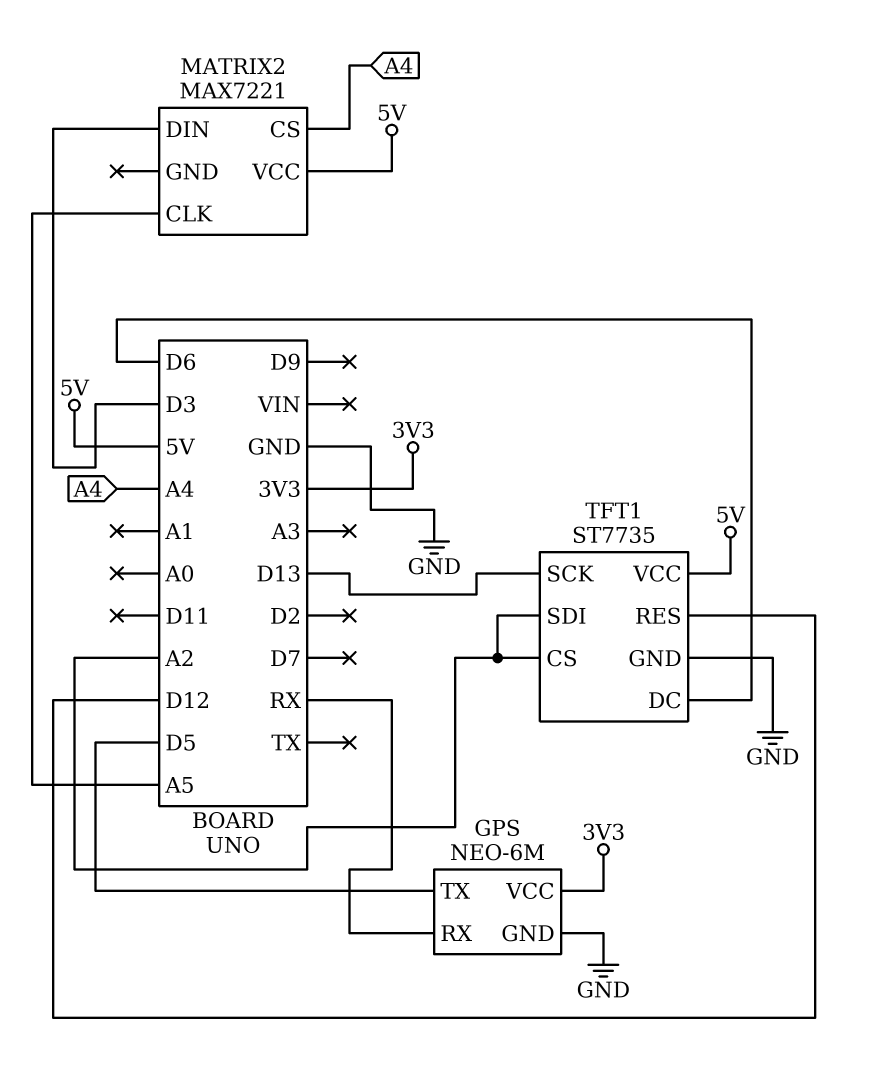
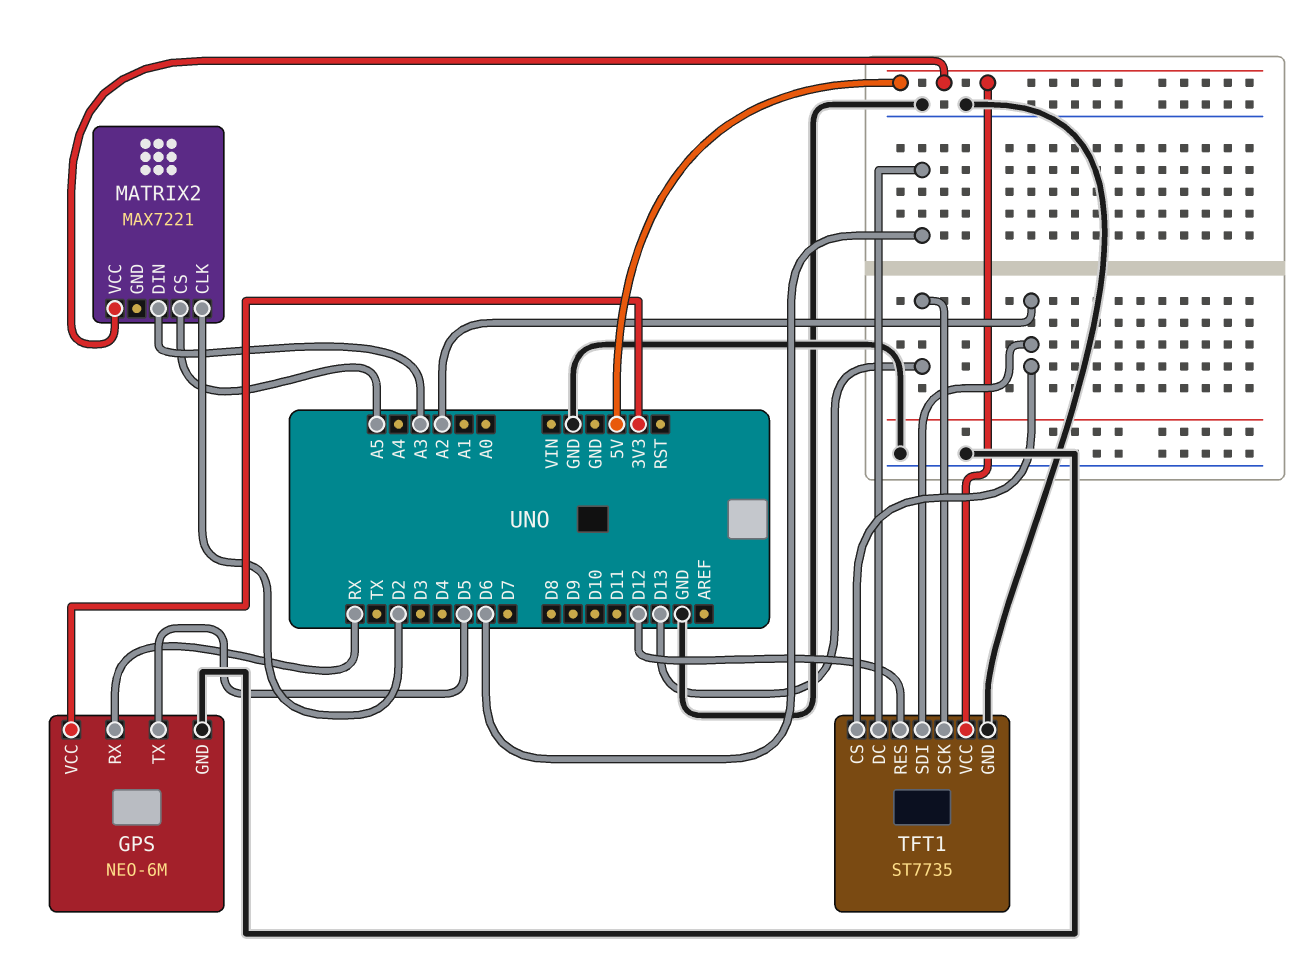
MATRIX2 pin CLK: A5 -> D2
MATRIX2 pin CS: A4 -> A5
MATRIX2 pin DIN: D3 -> A3

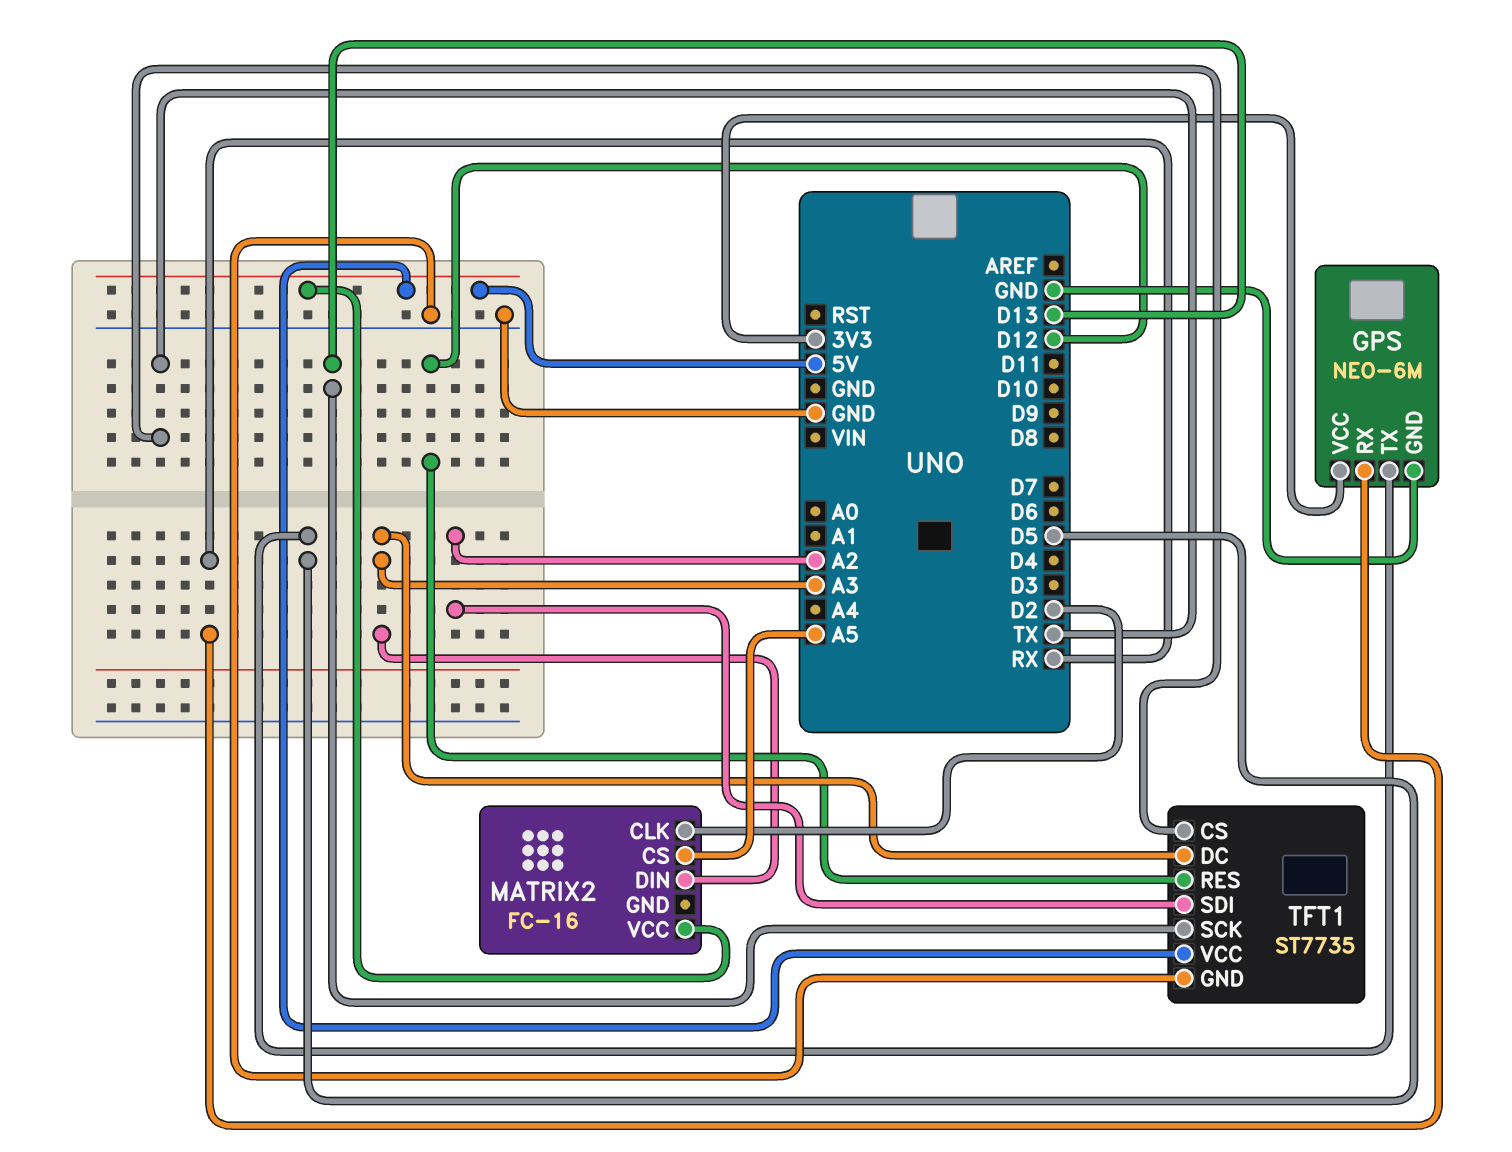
MATRIX2: MAX7221 -> FC-16
TFT1 pin CS: A2 -> TX
TFT1 pin DC: D6 -> A3

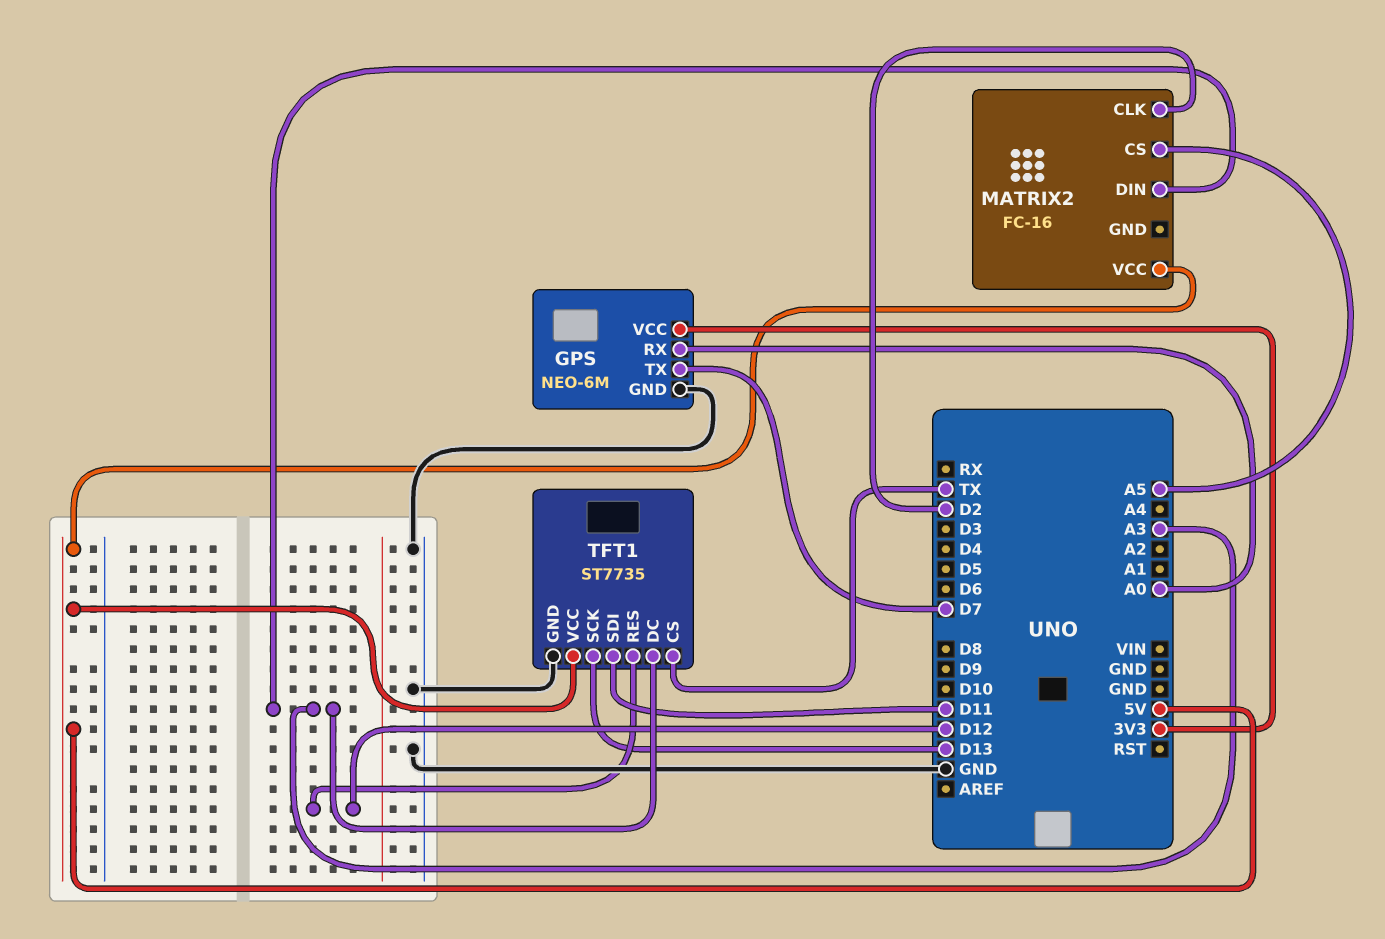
GPS pin RX: RX -> A0
GPS pin TX: D5 -> D7
TFT1 pin SDI: A2 -> D11

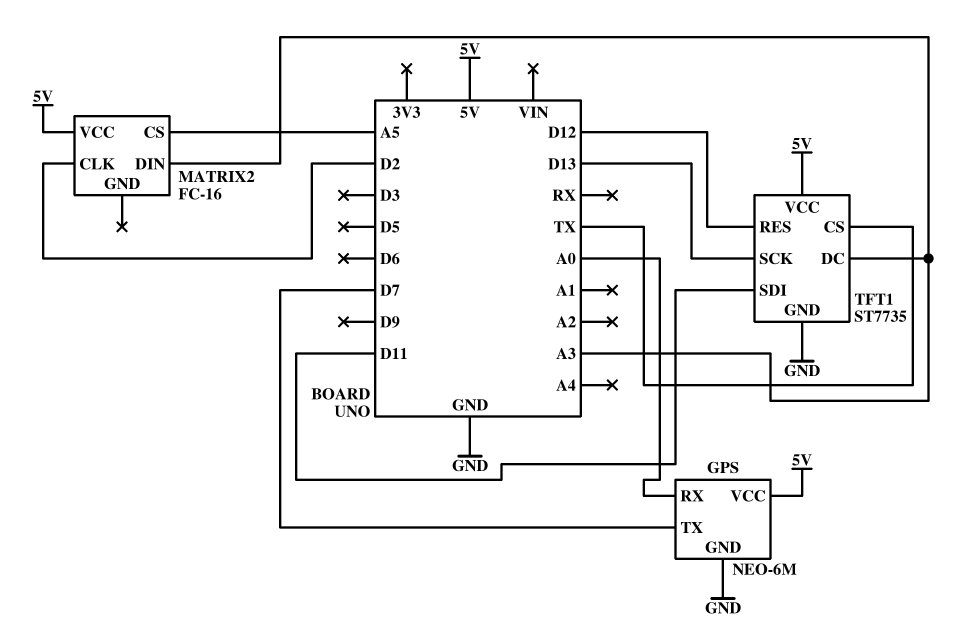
GPS pin VCC: 3V3 -> 5V

